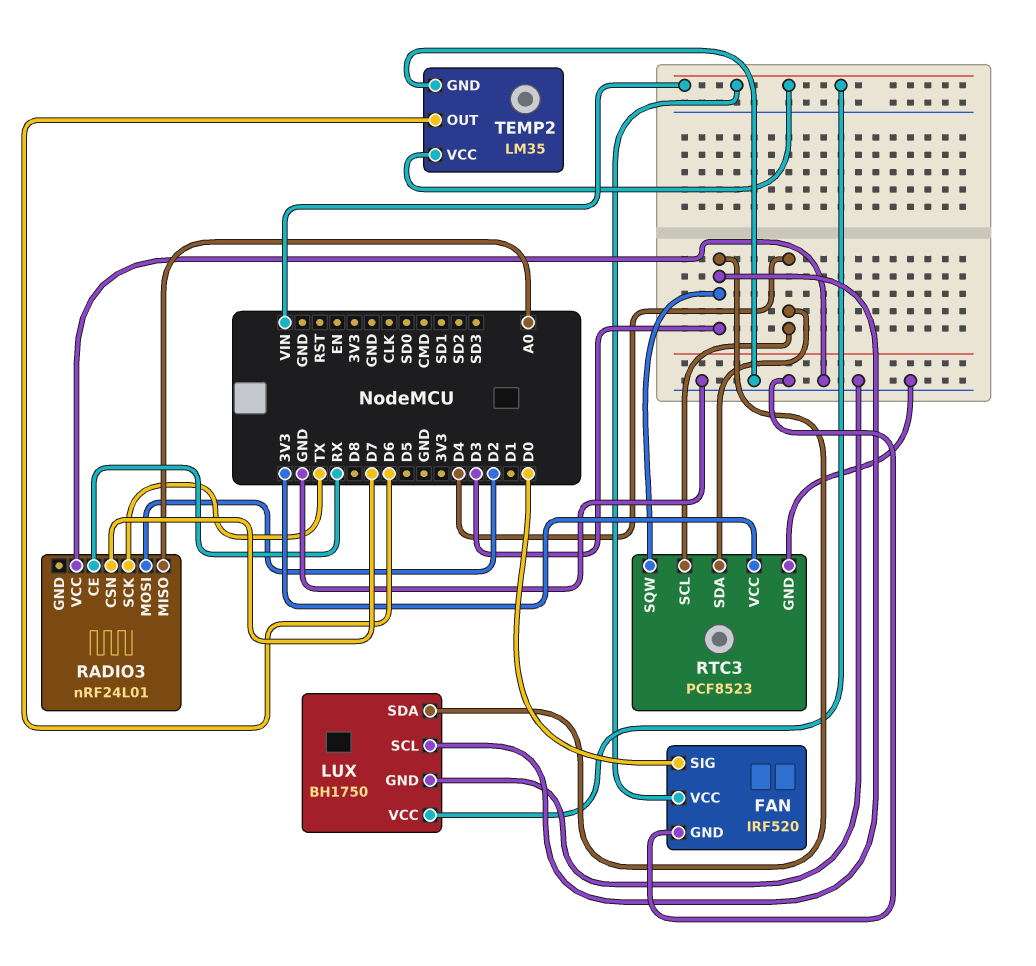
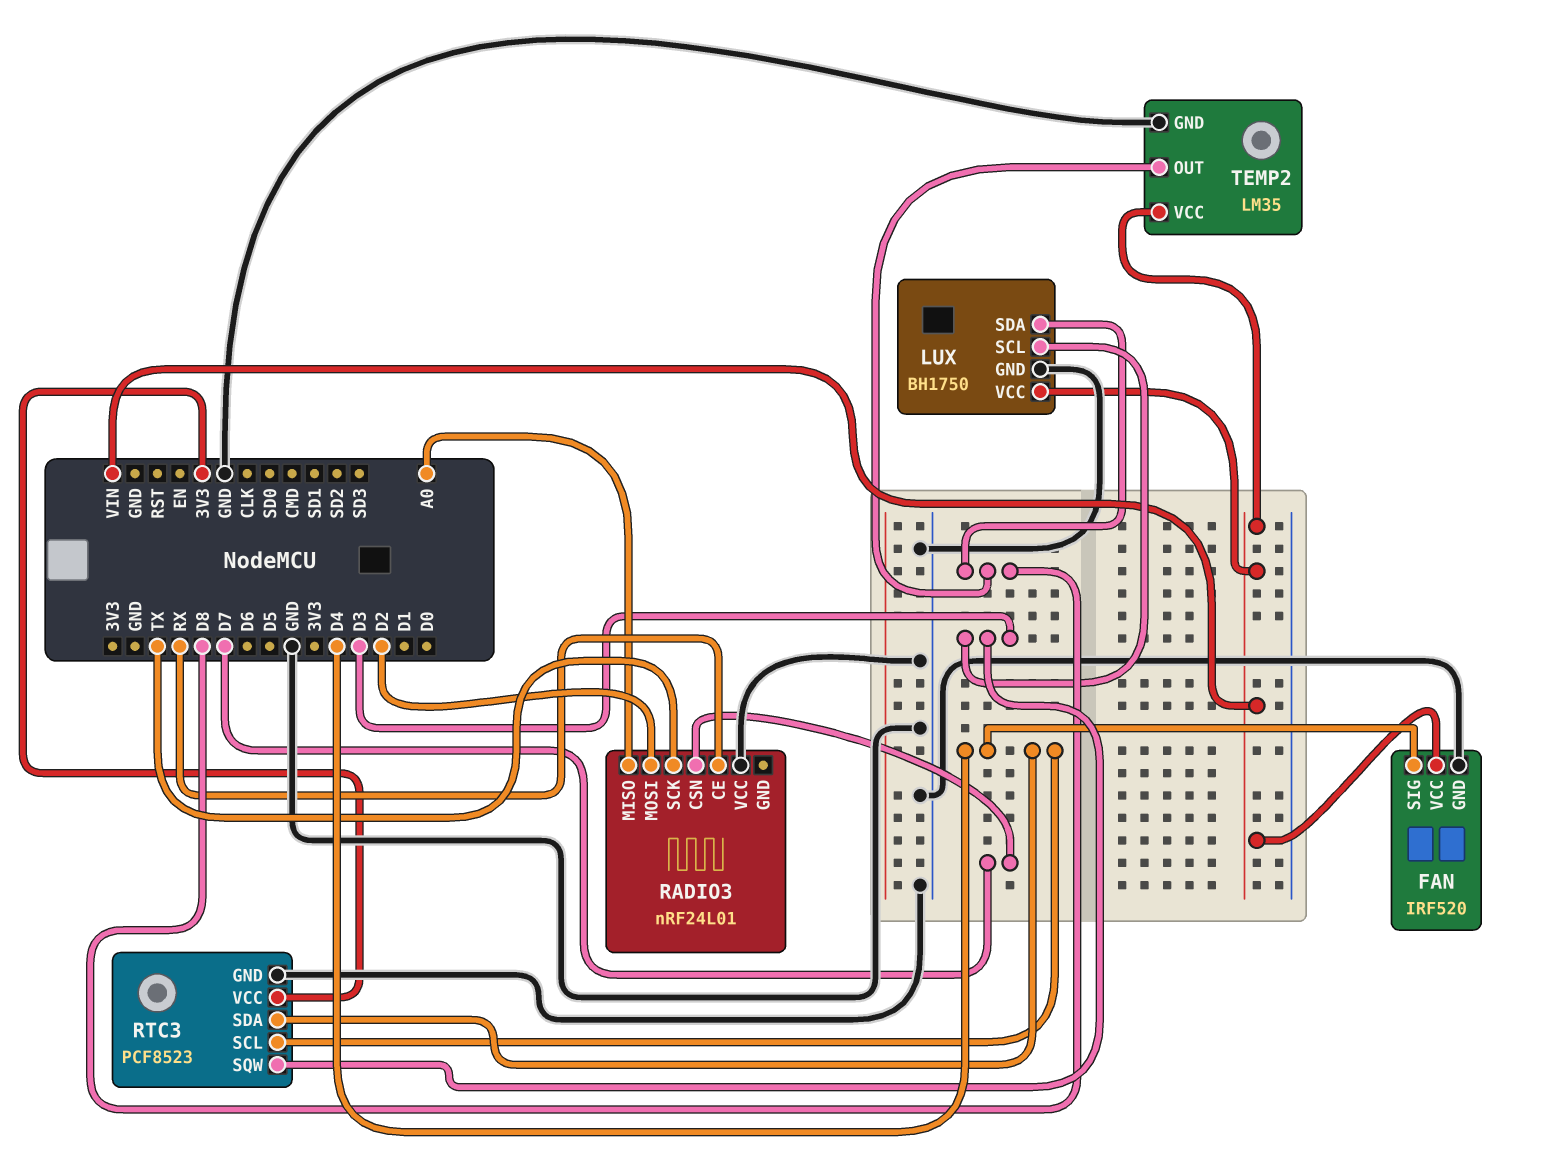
FAN pin SIG: D0 -> D4
LUX pin SDA: D3 -> D8
TEMP2 pin OUT: D6 -> D8

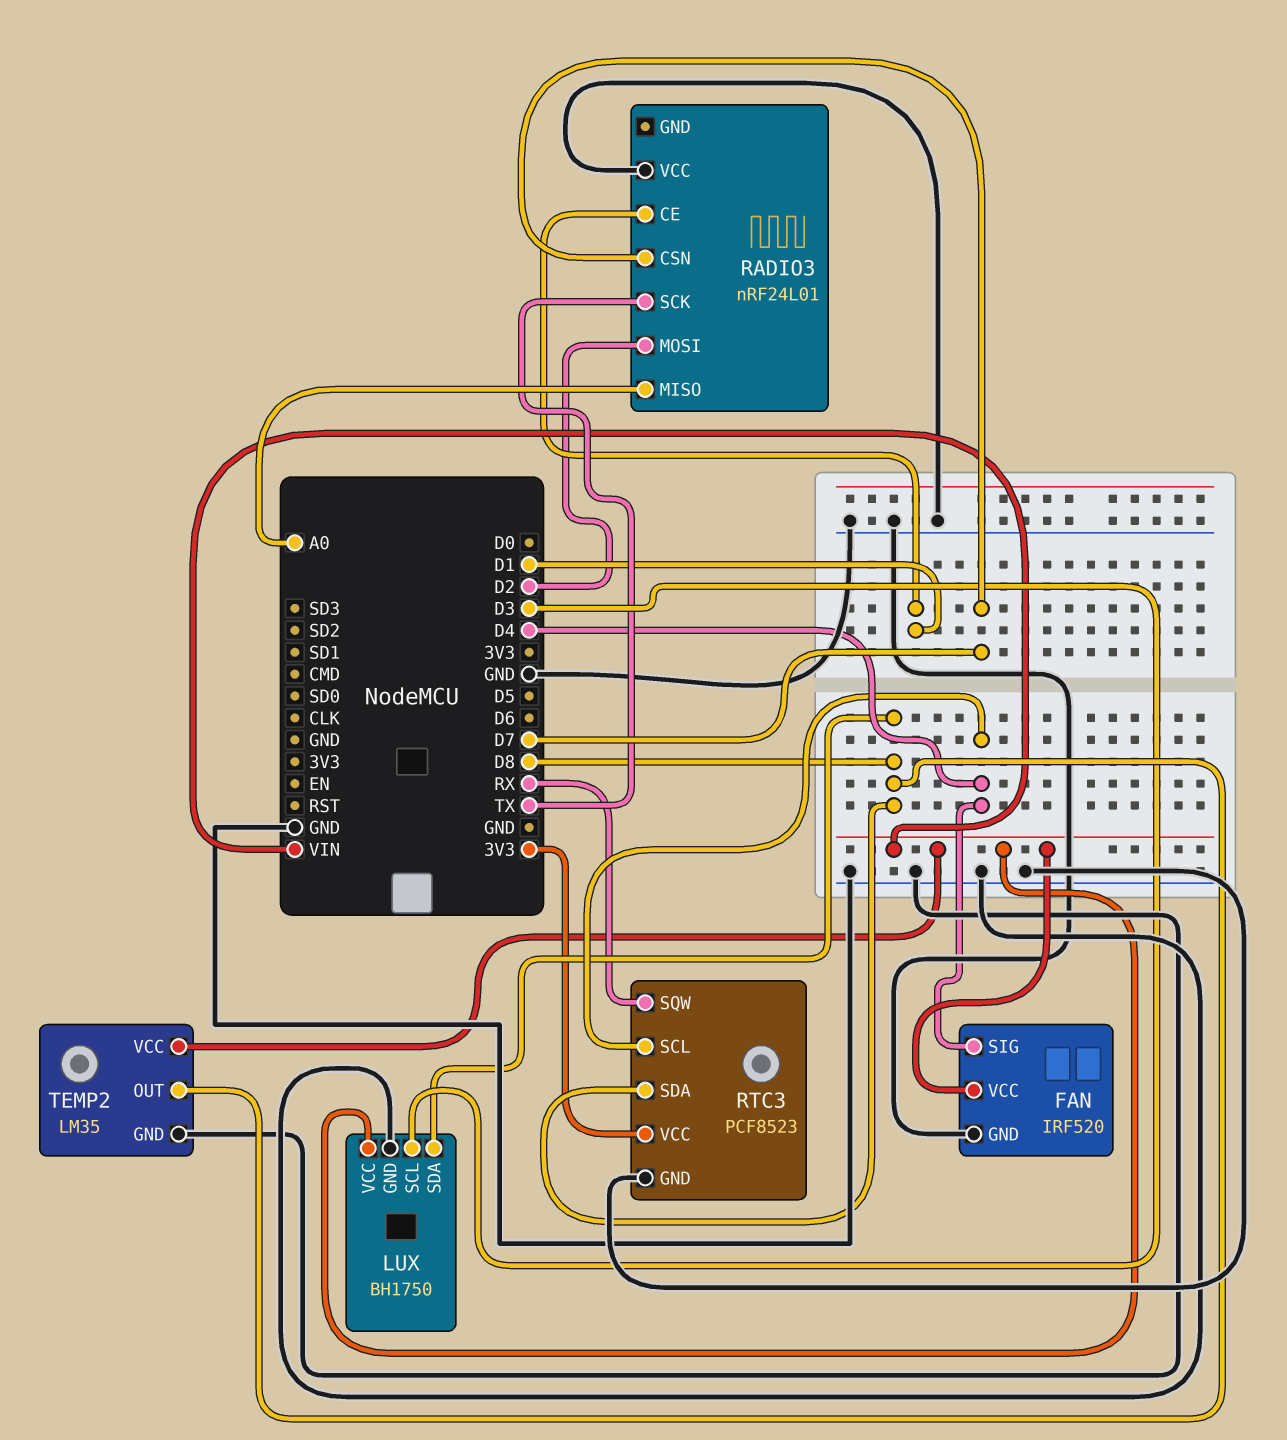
RADIO3 pin CE: RX -> D1
RTC3 pin SDA: D4 -> D8
RTC3 pin SQW: D3 -> RX

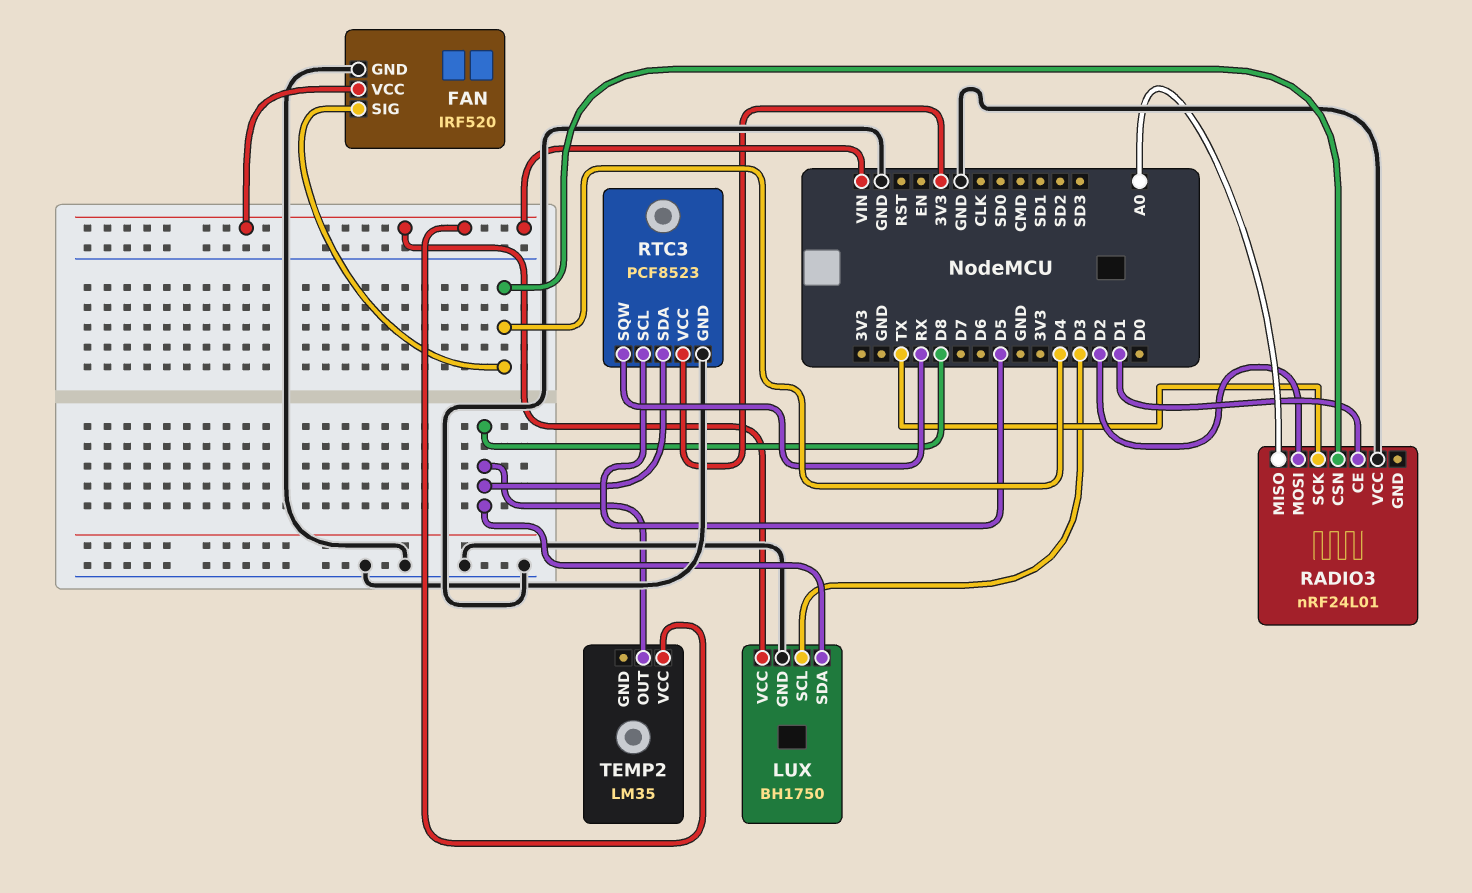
RADIO3 pin CSN: D7 -> D4
RTC3 pin SCL: D4 -> D5
TEMP2 pin GND: GND -> none

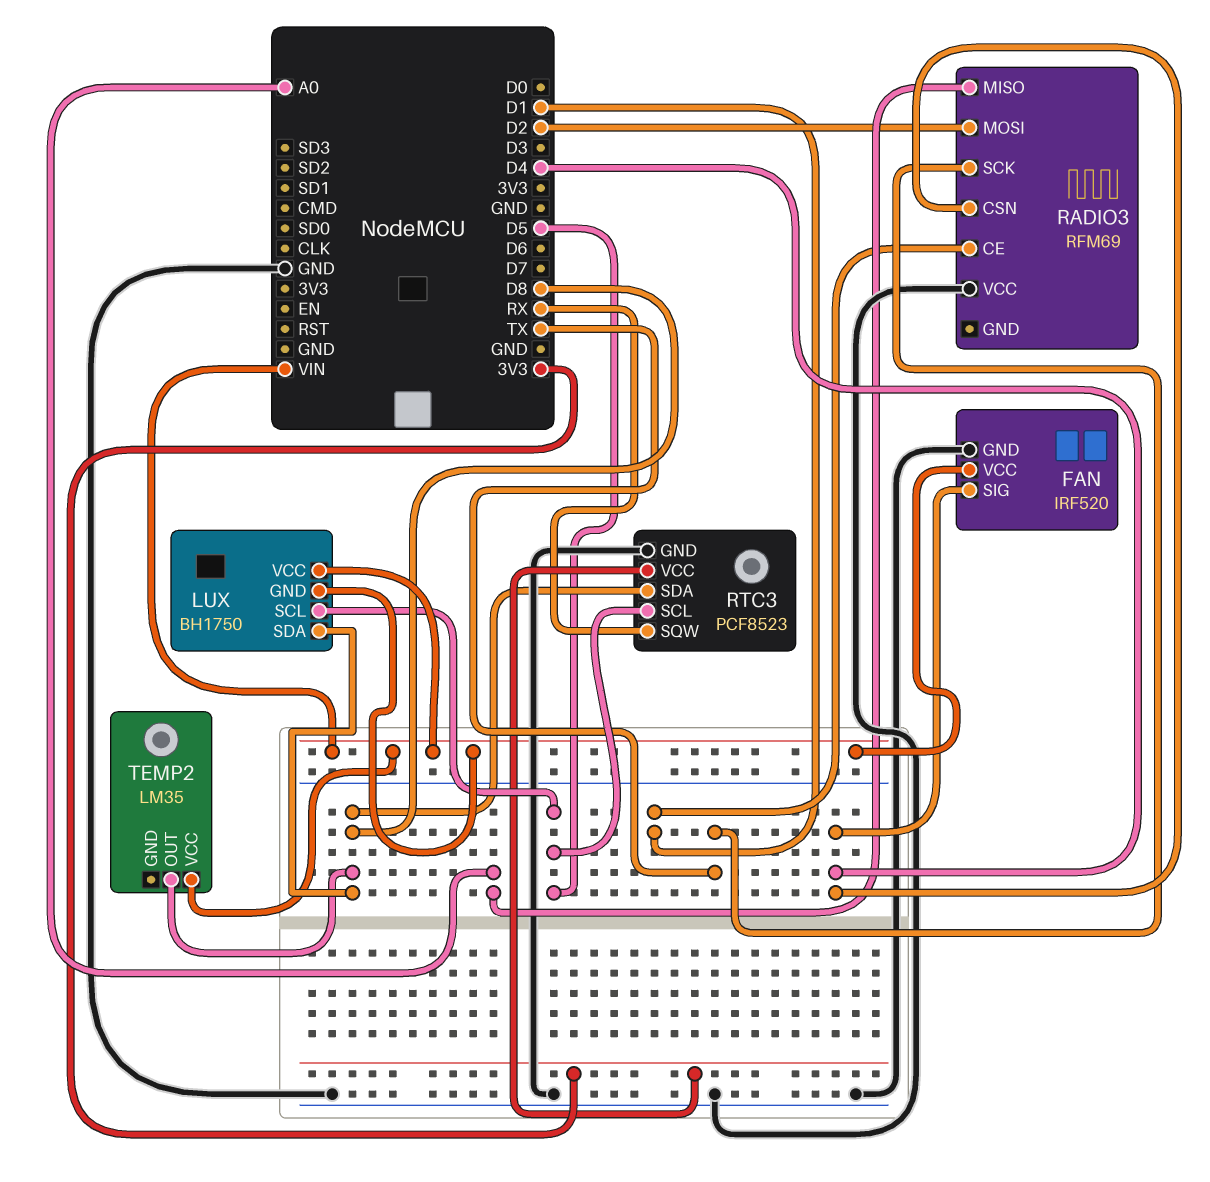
LUX pin GND: GND -> VIN
LUX pin SCL: D3 -> D5
RADIO3: nRF24L01 -> RFM69

